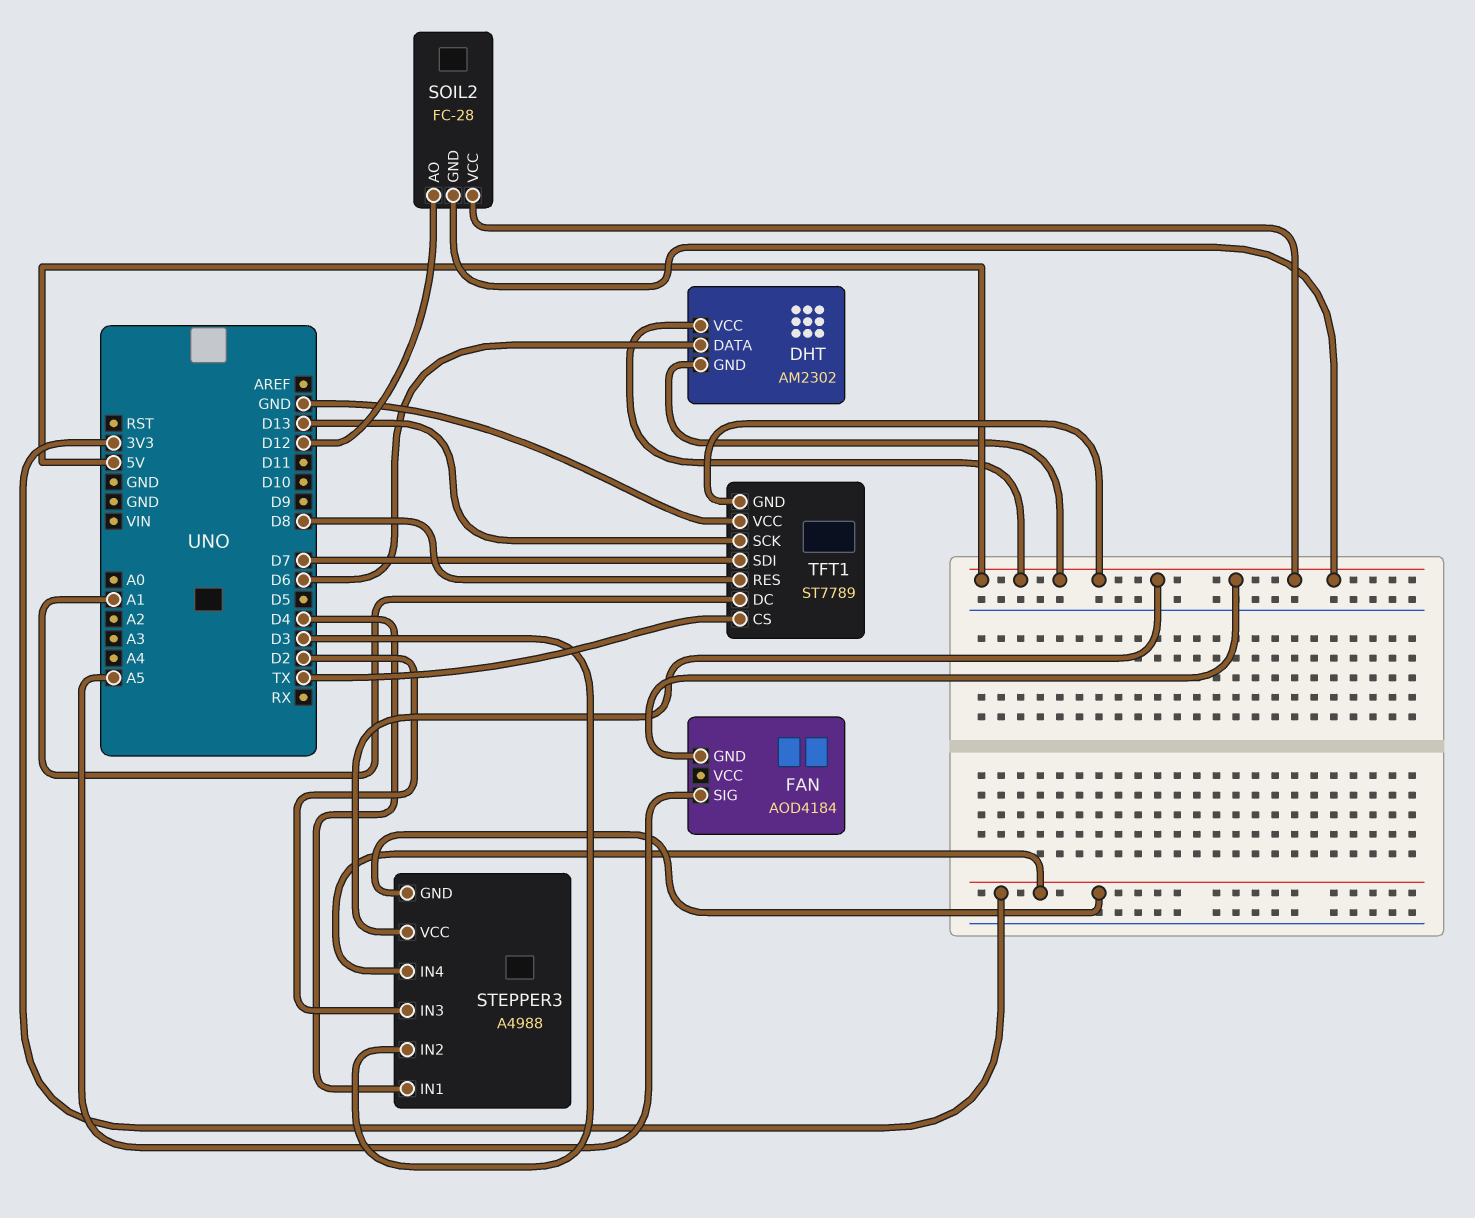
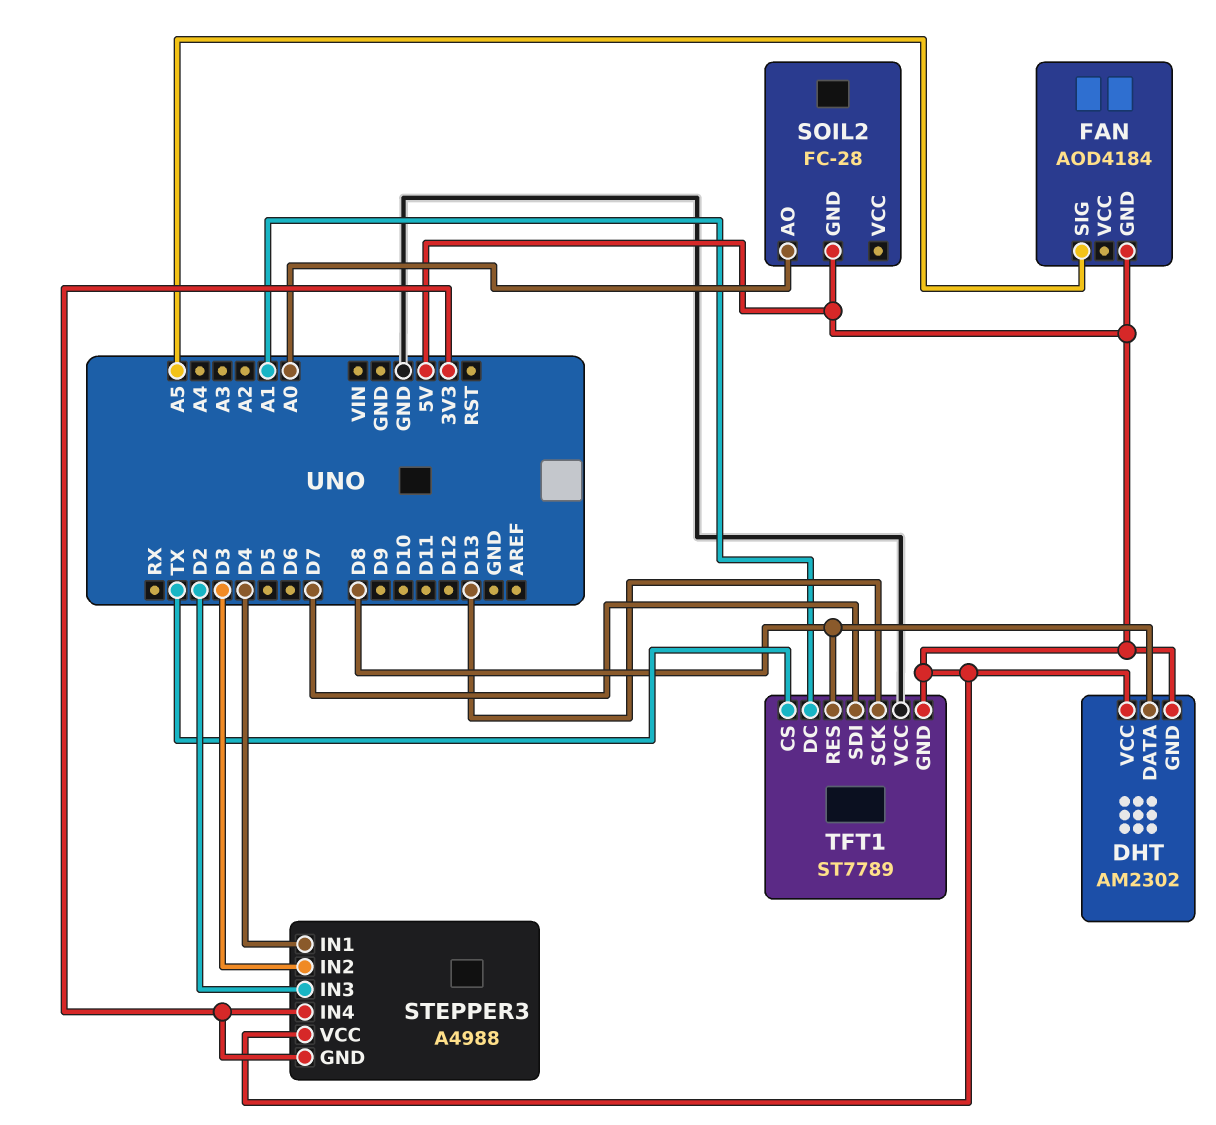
DHT pin DATA: D6 -> D8
SOIL2 pin AO: D12 -> A0
SOIL2 pin VCC: 5V -> none

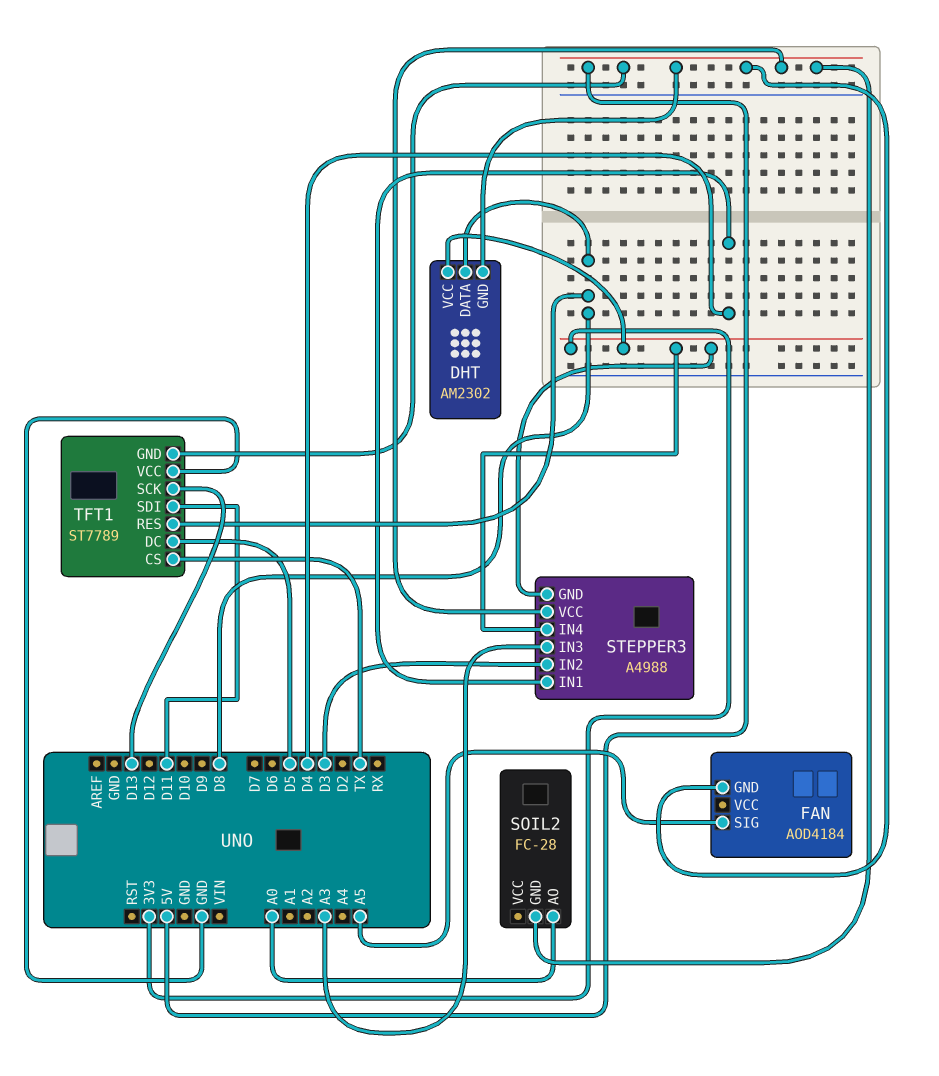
DHT pin VCC: 5V -> 3V3
STEPPER3 pin IN3: D2 -> A3
TFT1 pin DC: A1 -> D5
TFT1 pin SDI: D7 -> D11

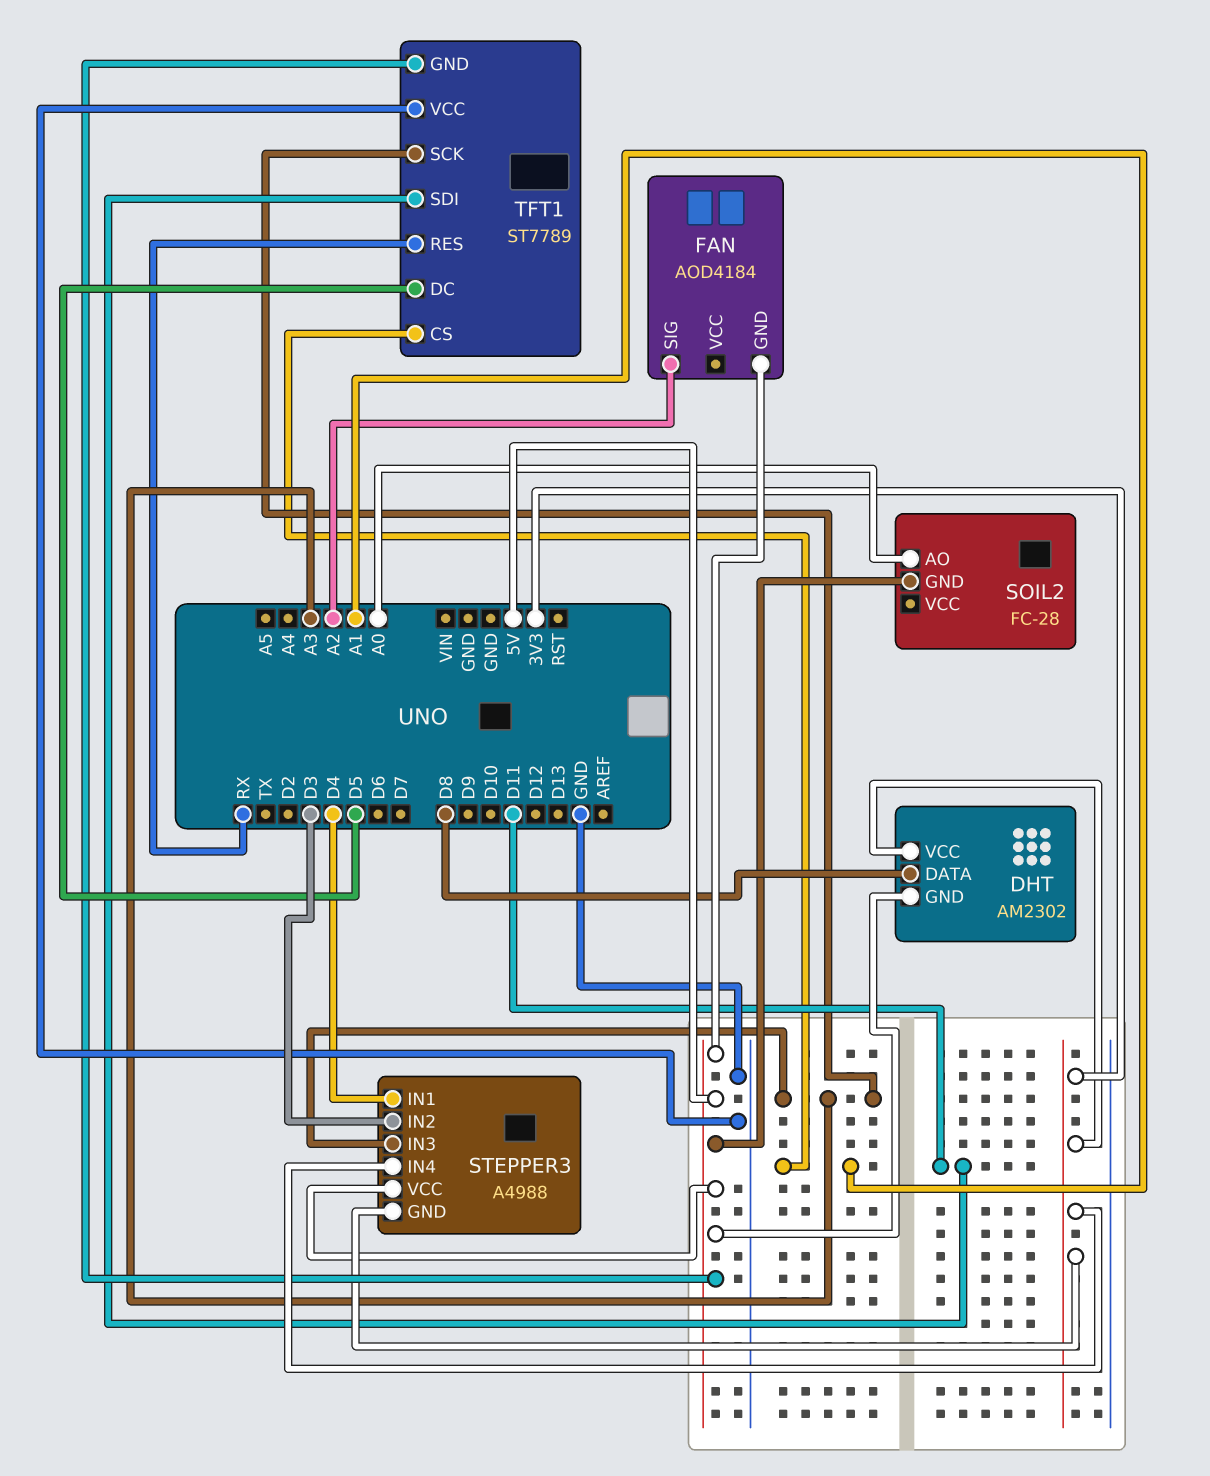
FAN pin SIG: A5 -> A2
TFT1 pin CS: TX -> A1
TFT1 pin RES: D8 -> RX
TFT1 pin SCK: D13 -> A3

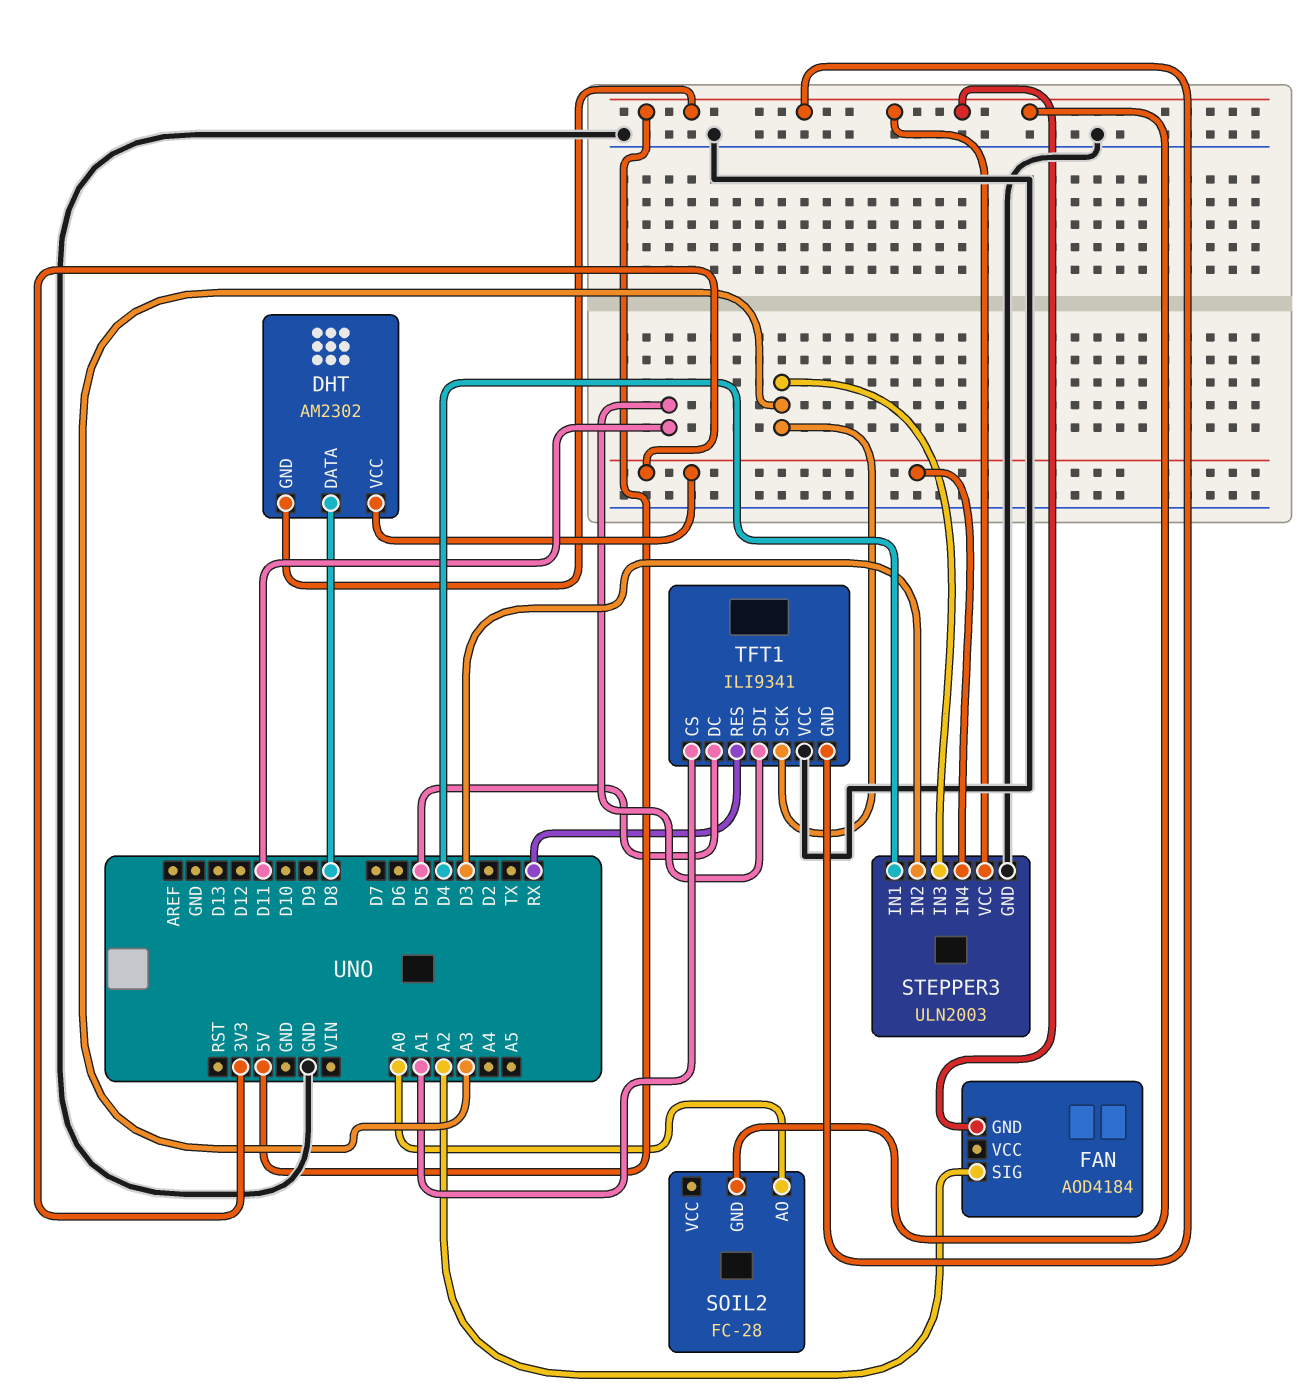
STEPPER3: A4988 -> ULN2003
STEPPER3 pin GND: 3V3 -> GND
TFT1: ST7789 -> ILI9341

